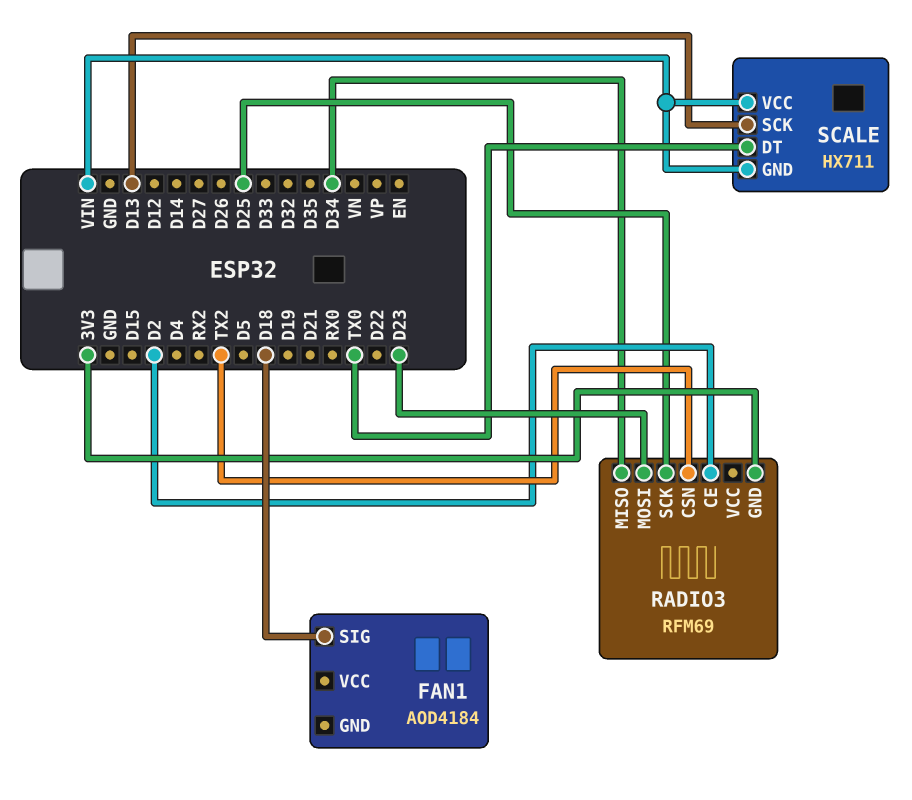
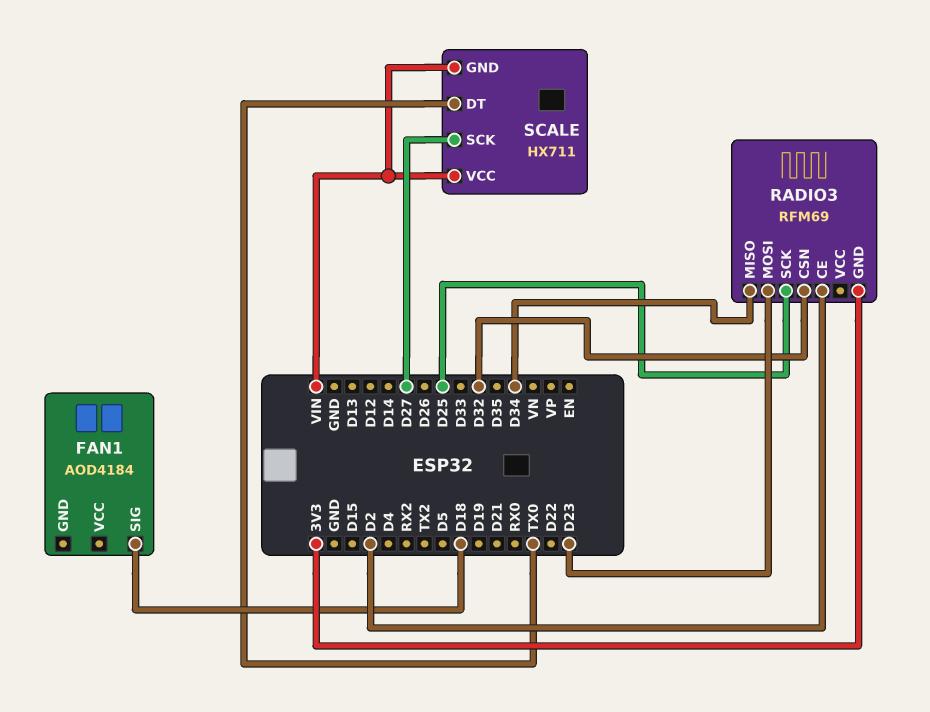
RADIO3 pin CSN: TX2 -> D32
SCALE pin SCK: D13 -> D27

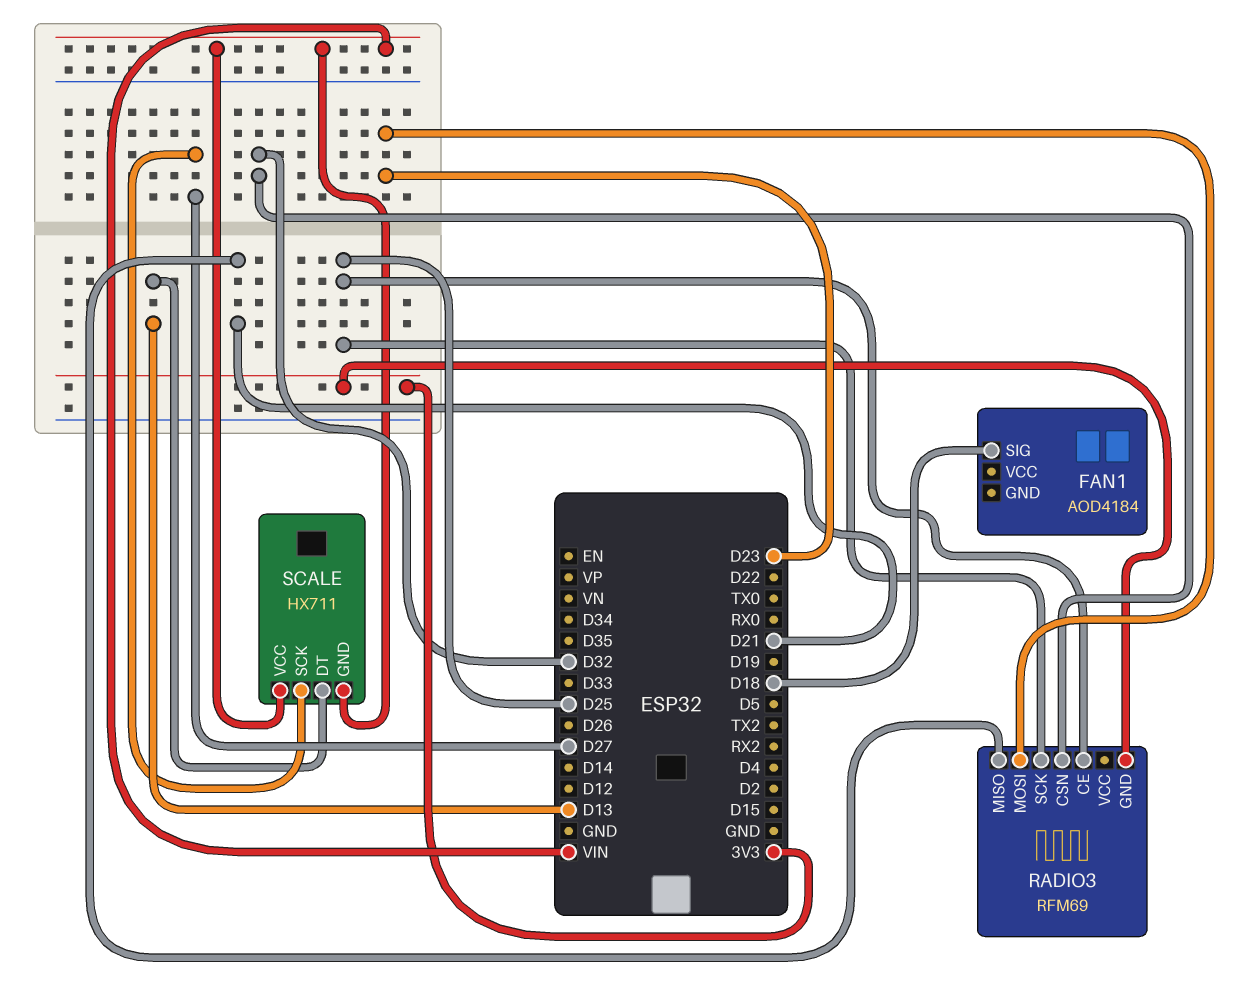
RADIO3 pin CE: D2 -> D25
RADIO3 pin MISO: D34 -> D21
SCALE pin DT: TX0 -> D13

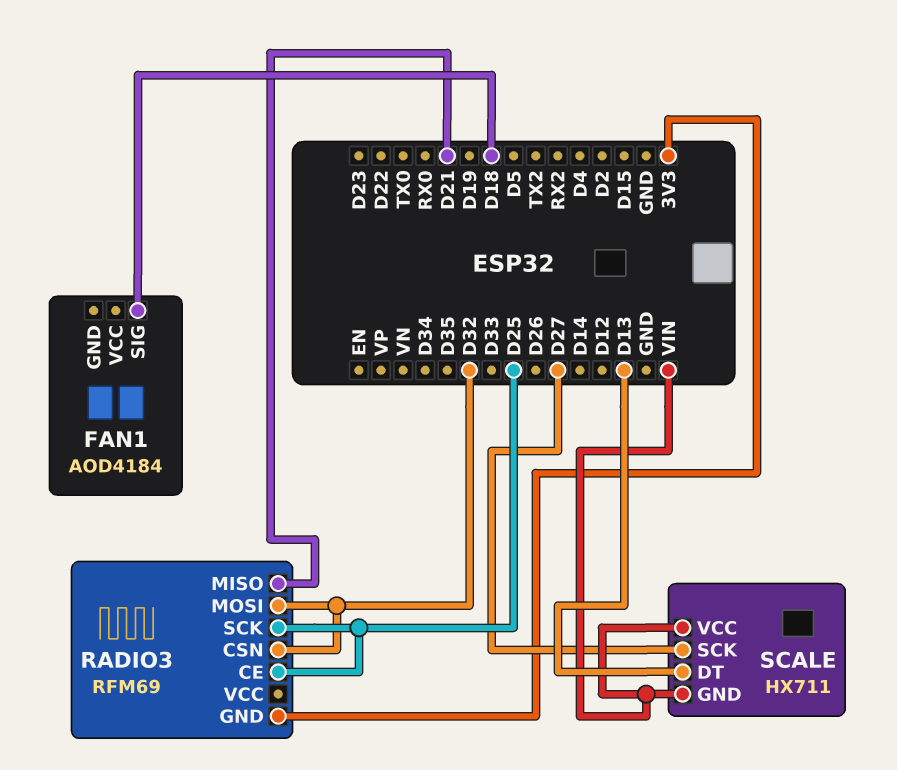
RADIO3 pin MOSI: D23 -> D32

